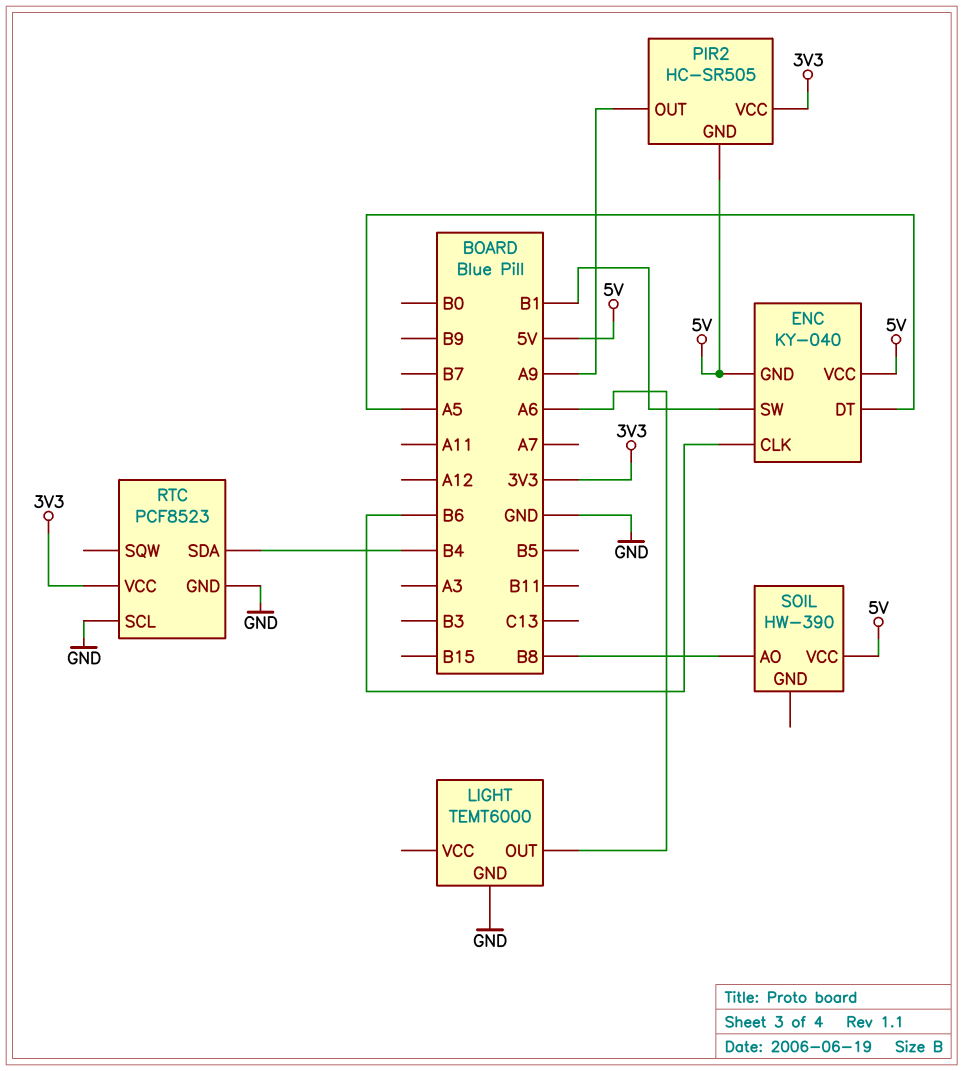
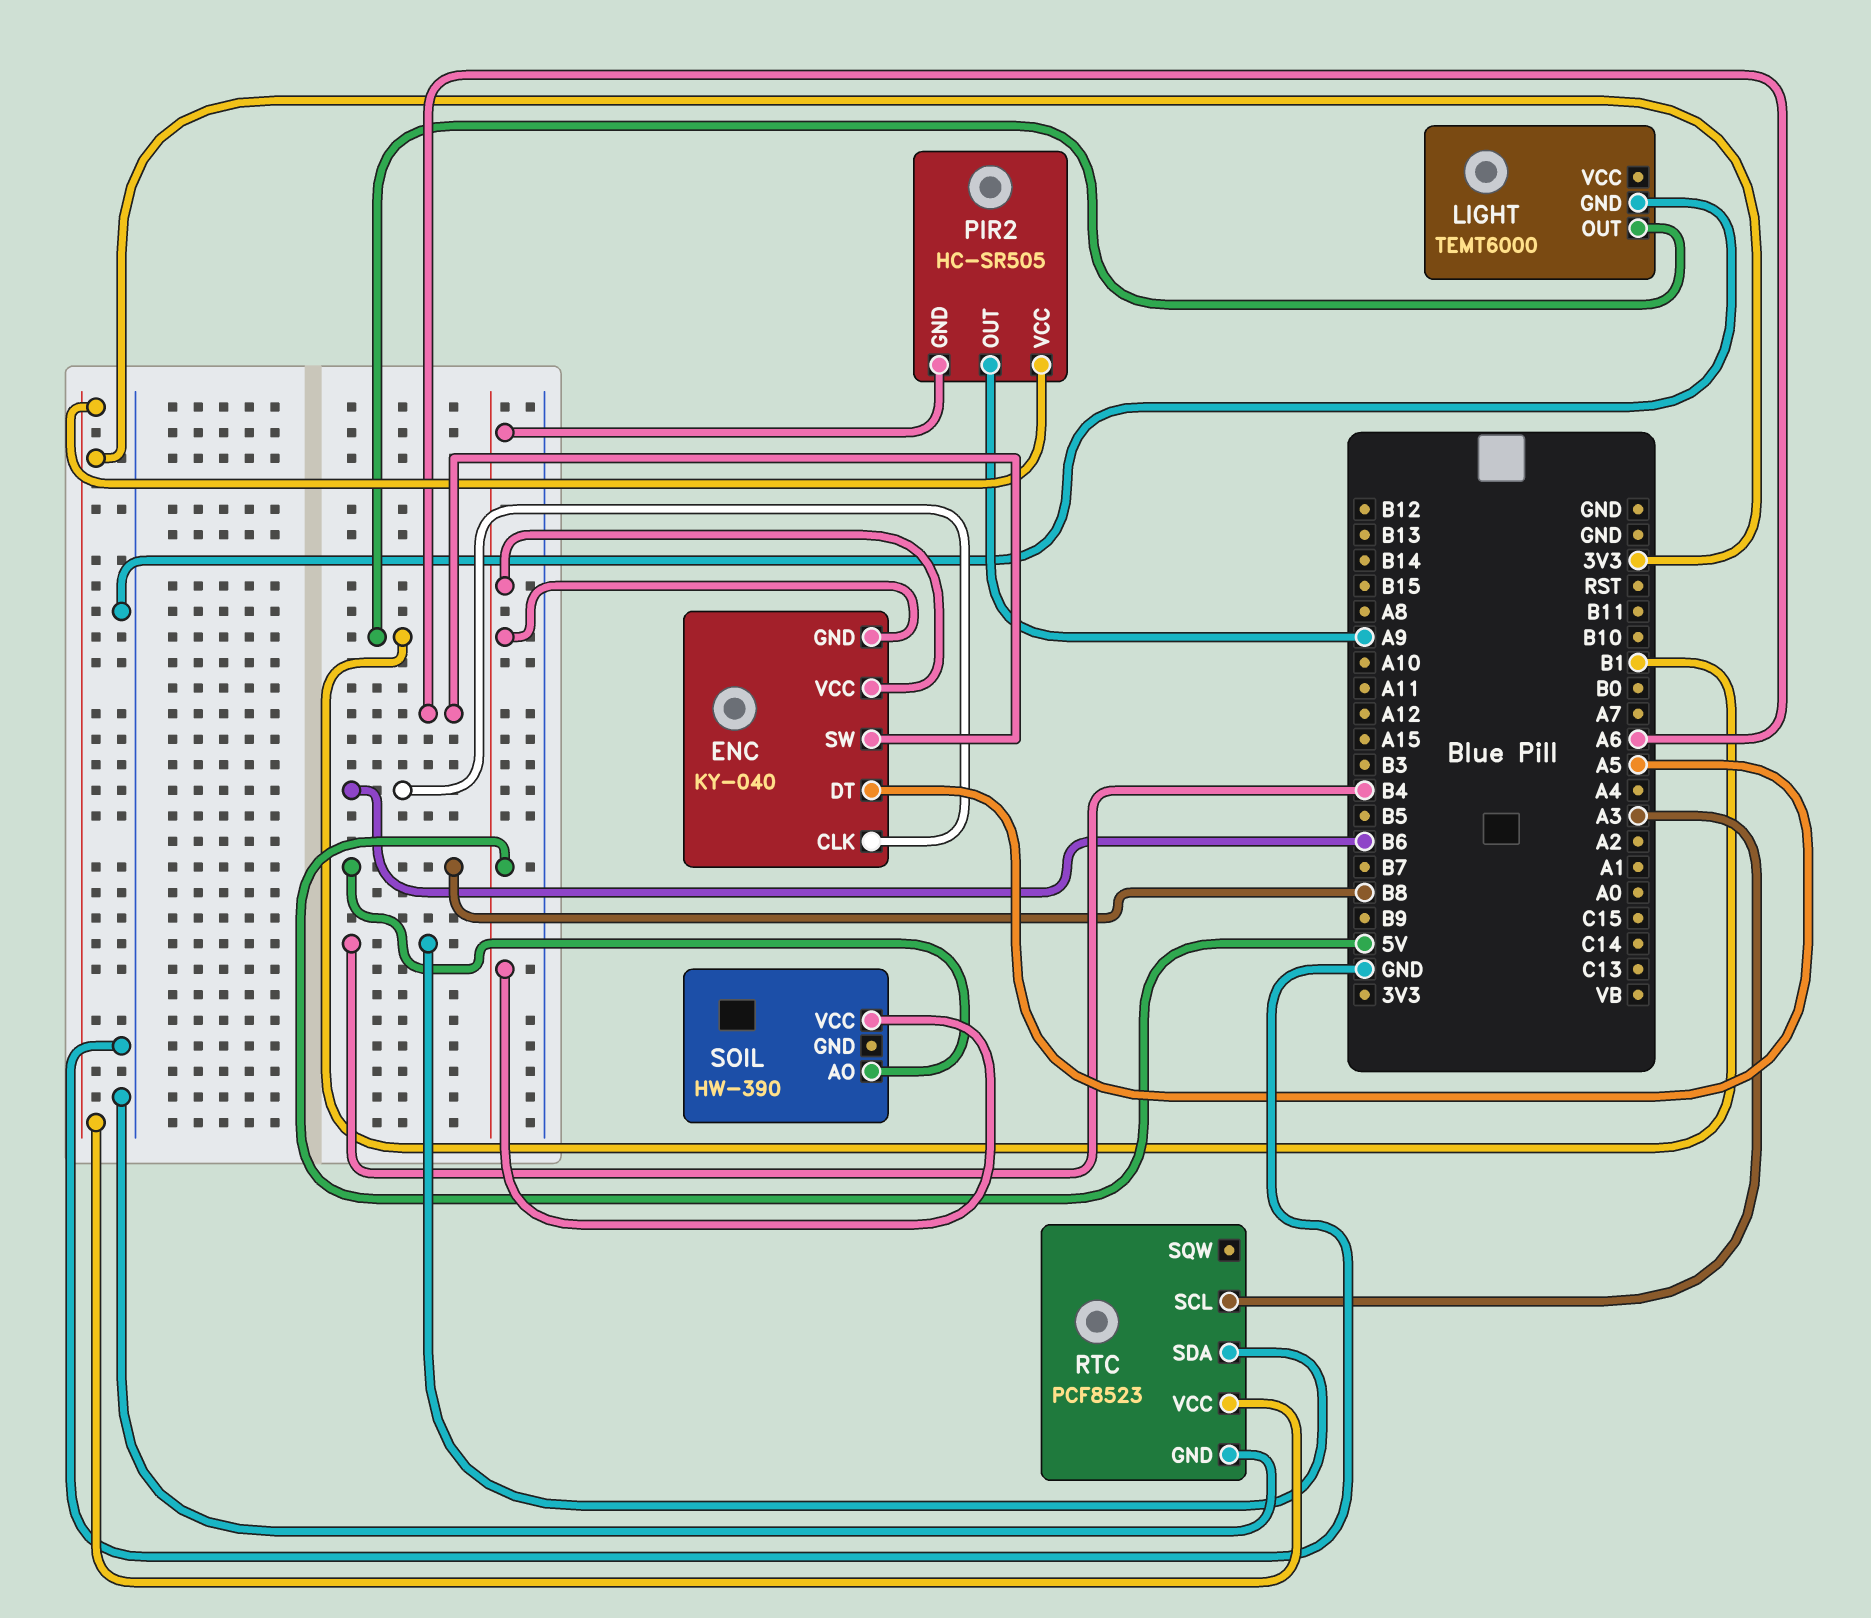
ENC pin SW: B1 -> A6
LIGHT pin OUT: A6 -> B1
RTC pin SCL: GND -> A3

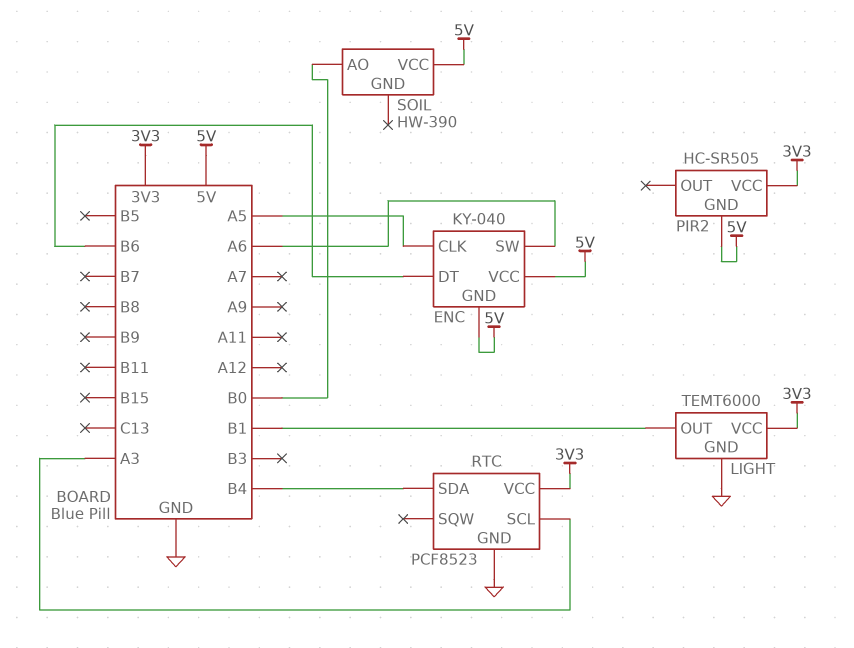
ENC pin CLK: B6 -> A5
ENC pin DT: A5 -> B6
LIGHT pin VCC: none -> 3V3
PIR2 pin OUT: A9 -> none
SOIL pin AO: B8 -> B0

